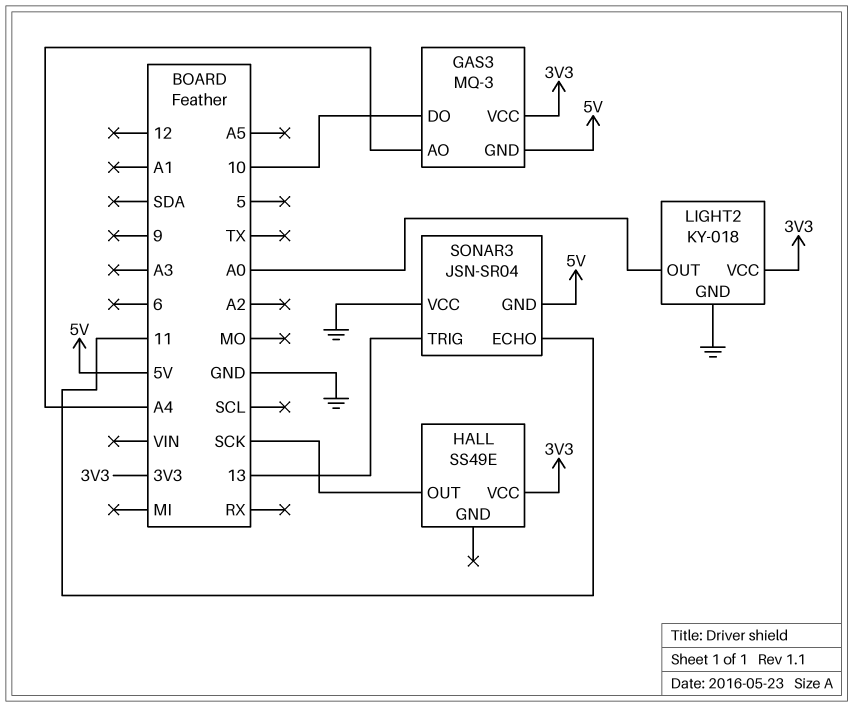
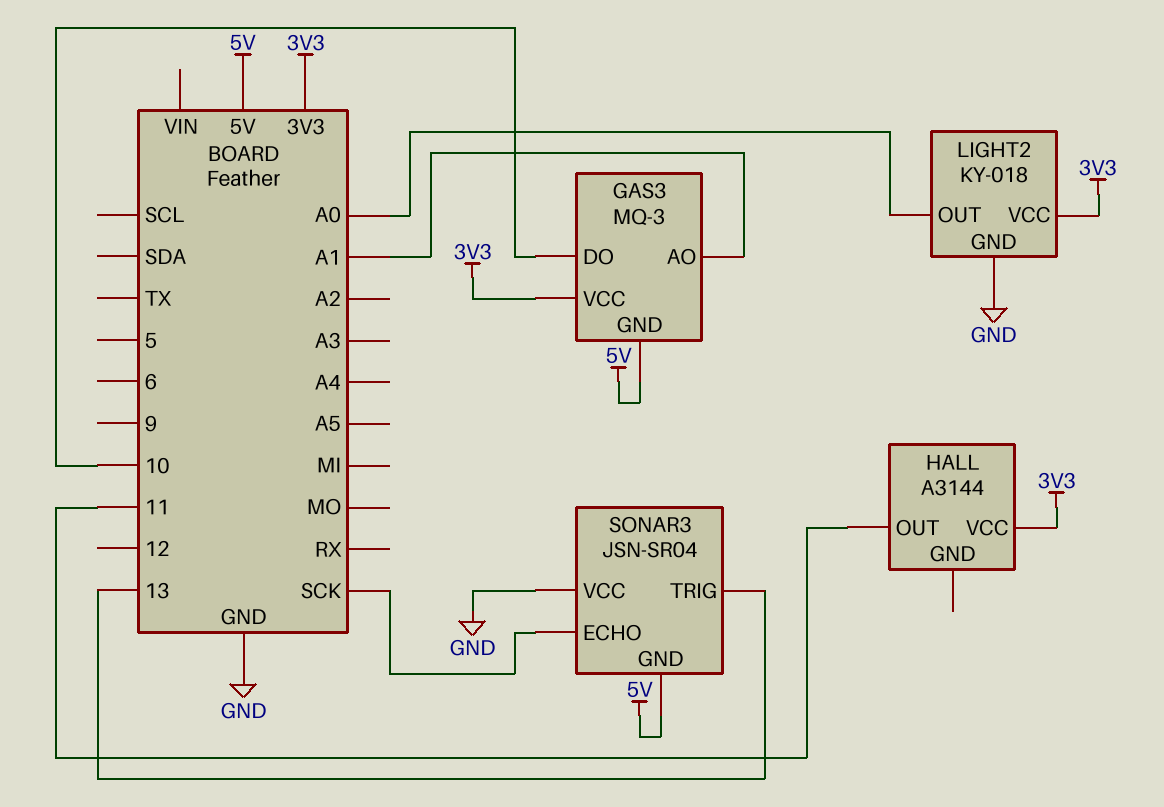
GAS3 pin AO: A4 -> A1
HALL: SS49E -> A3144
HALL pin OUT: SCK -> 11
SONAR3 pin ECHO: 11 -> SCK

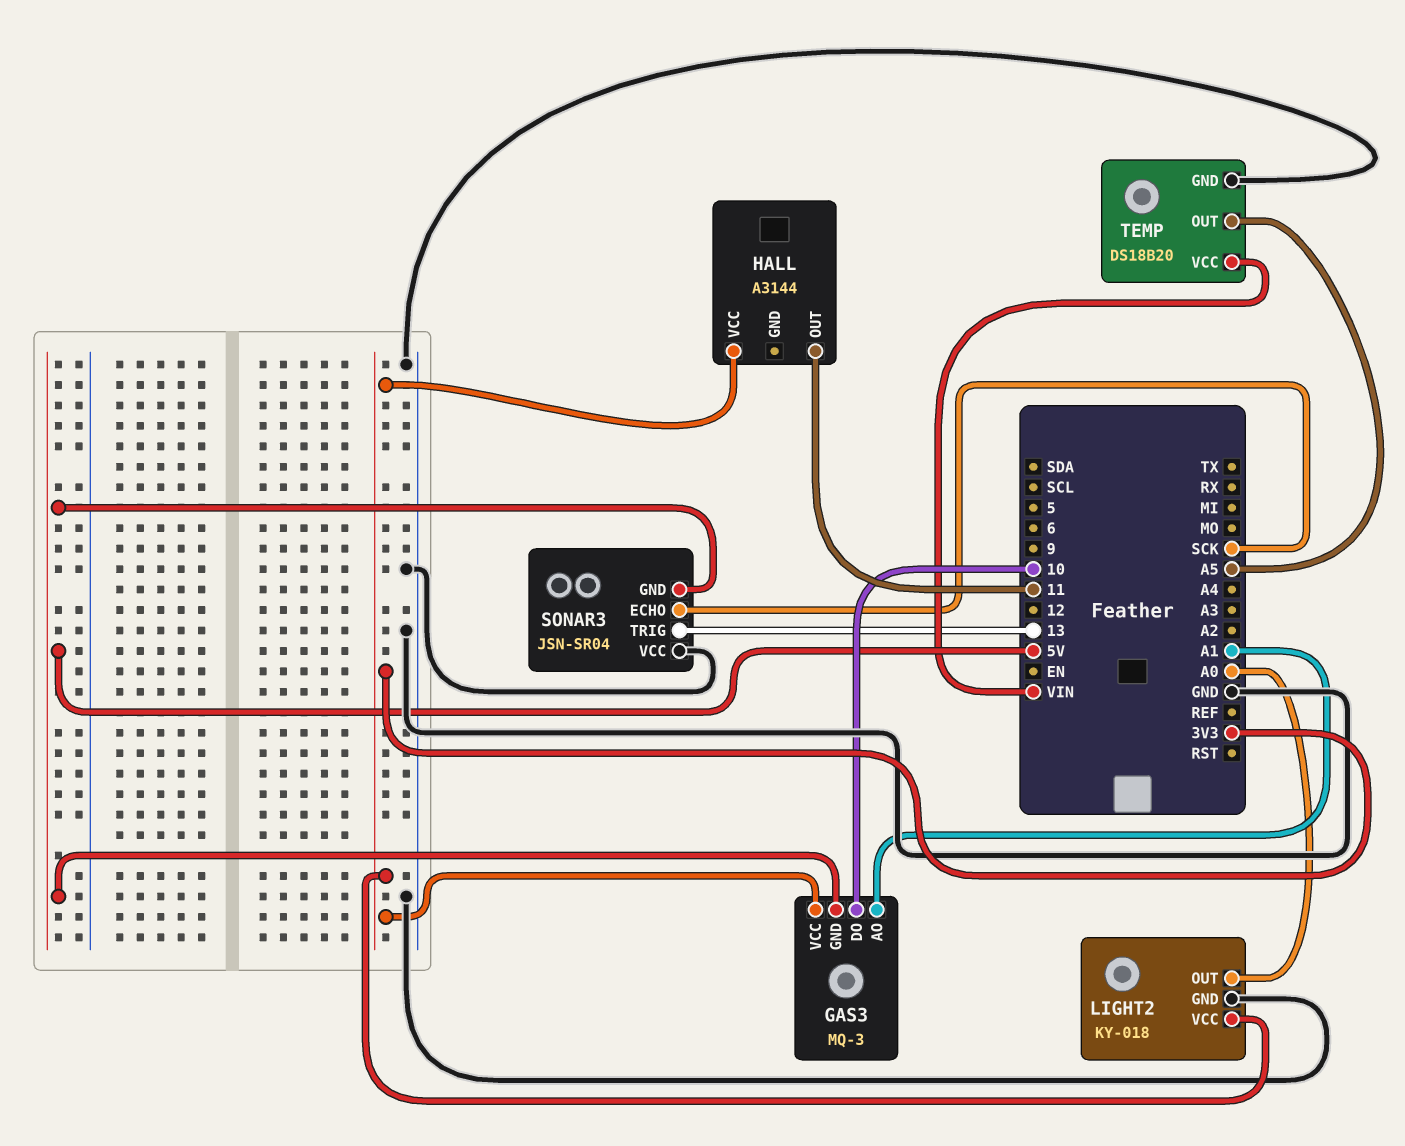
TEMP: none -> DS18B20
TEMP pin GND: none -> GND
TEMP pin OUT: none -> A5
TEMP pin VCC: none -> VIN

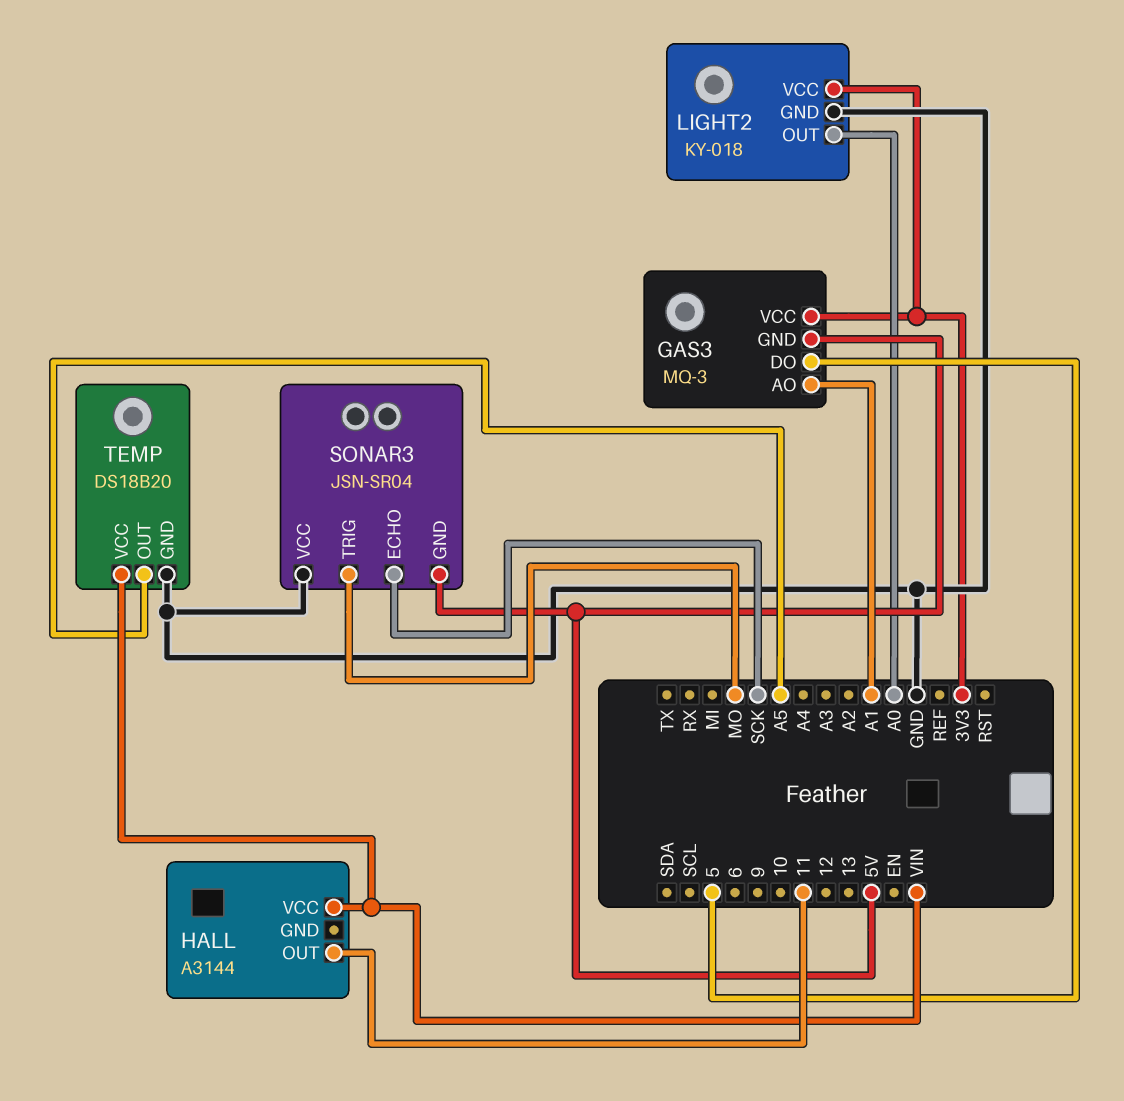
GAS3 pin DO: 10 -> 5
HALL pin VCC: 3V3 -> VIN
SONAR3 pin TRIG: 13 -> MO

